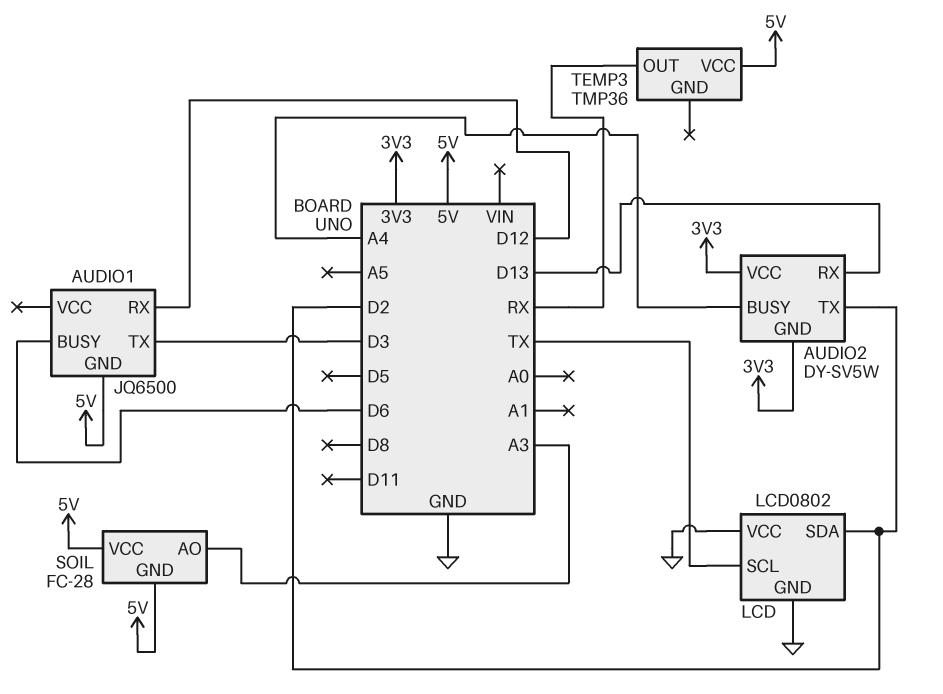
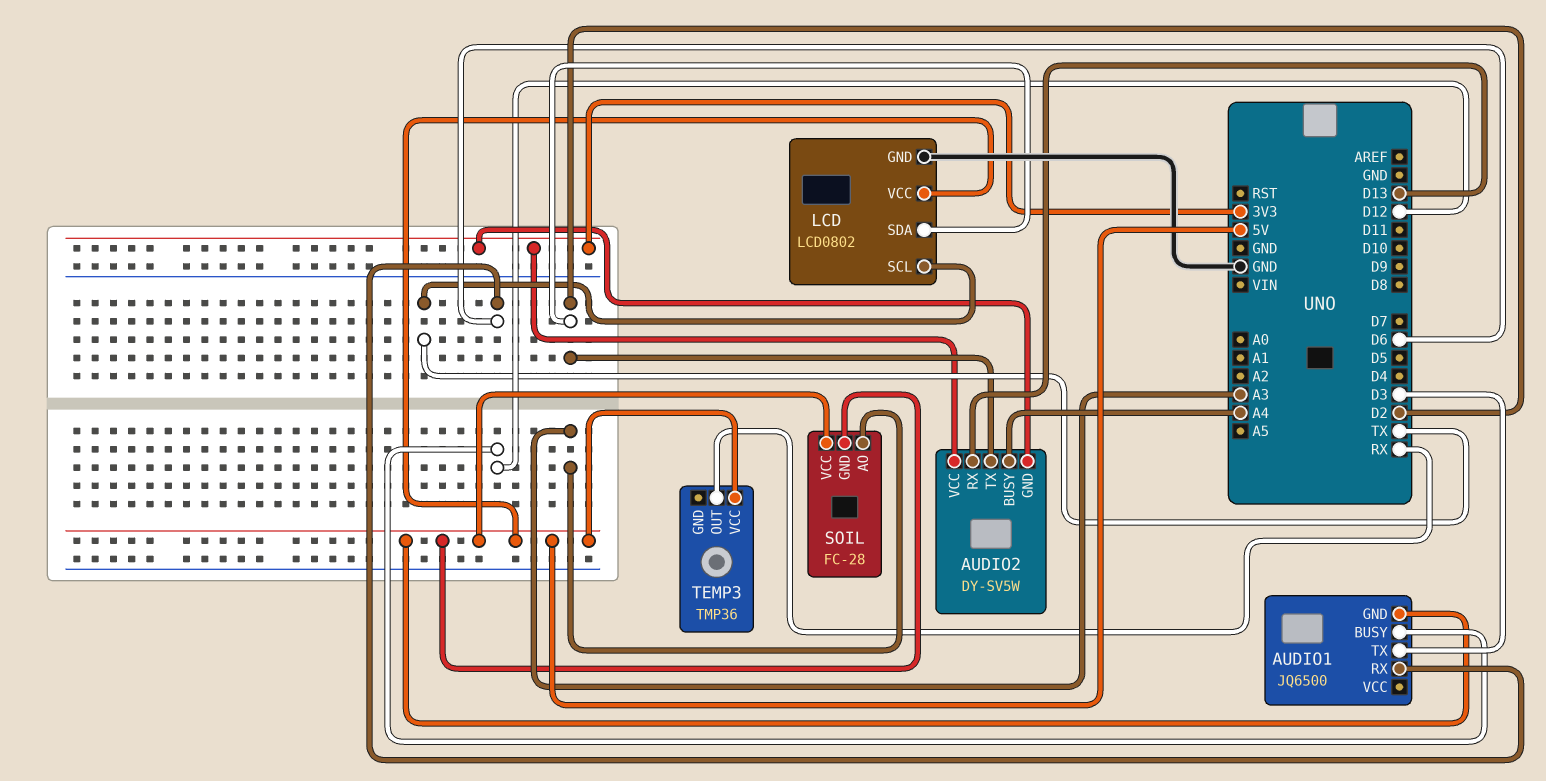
AUDIO1 pin BUSY: D6 -> D12
AUDIO1 pin RX: D12 -> D6
LCD pin VCC: GND -> 5V

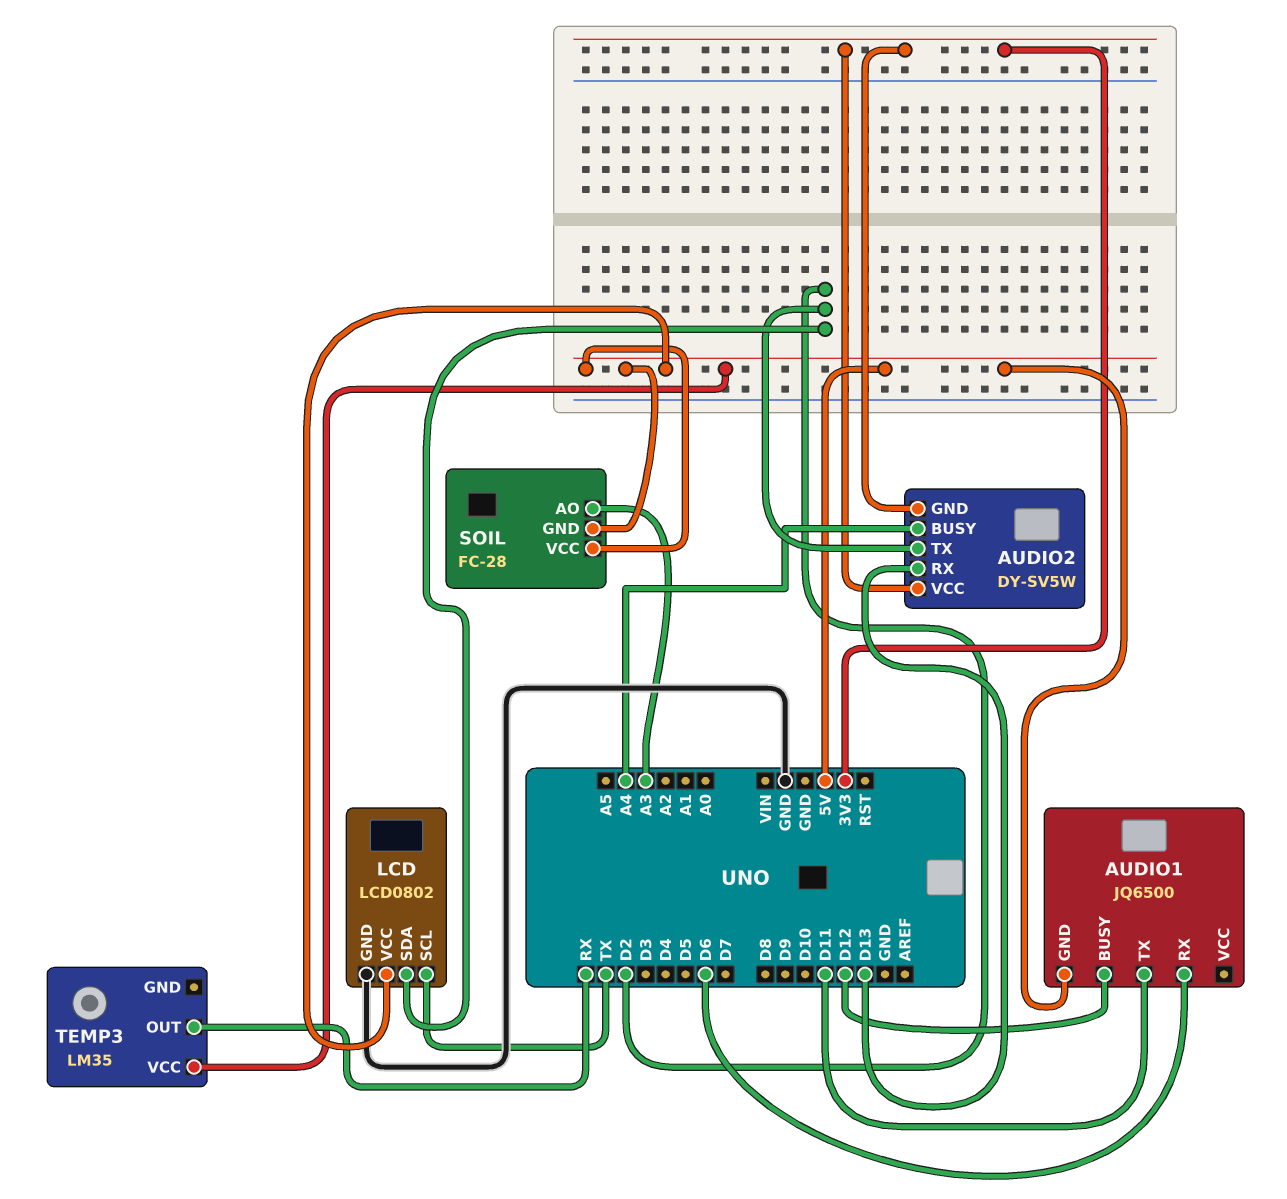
AUDIO1 pin TX: D3 -> D11
TEMP3: TMP36 -> LM35

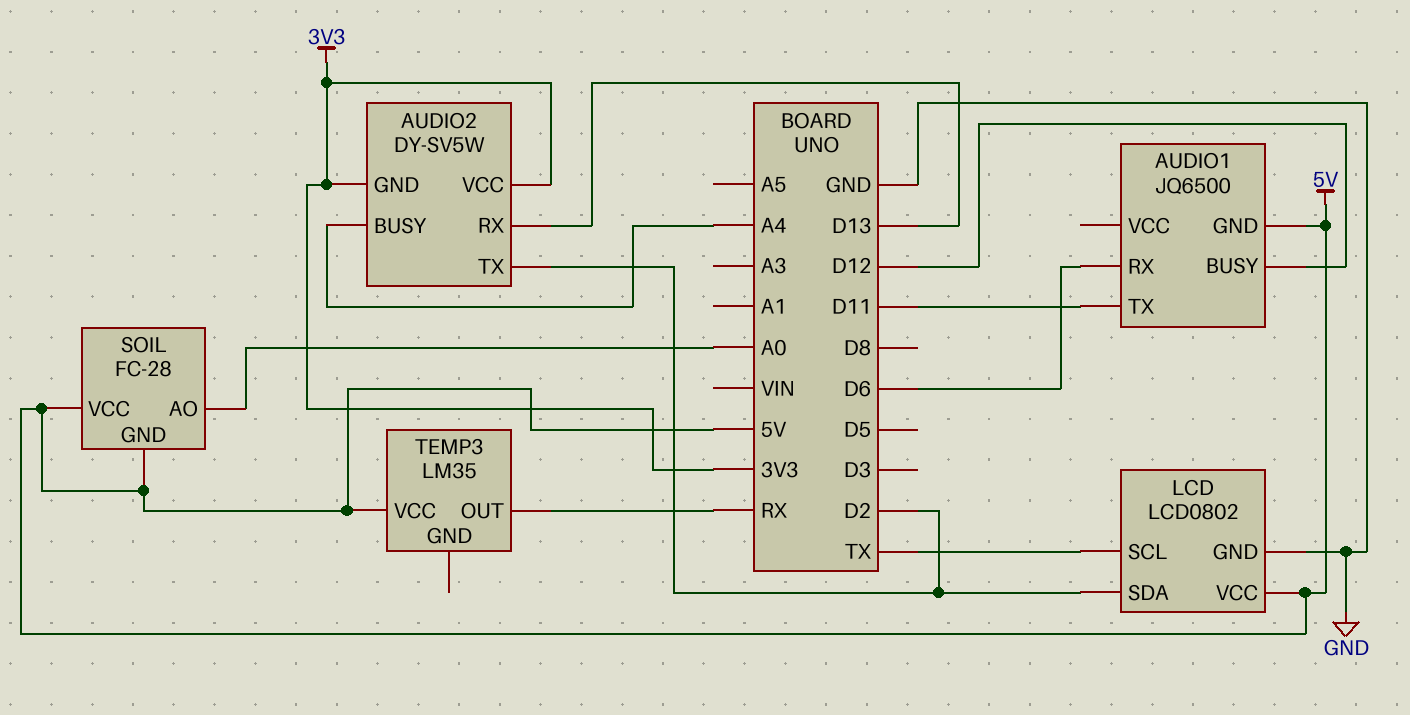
SOIL pin AO: A3 -> A0

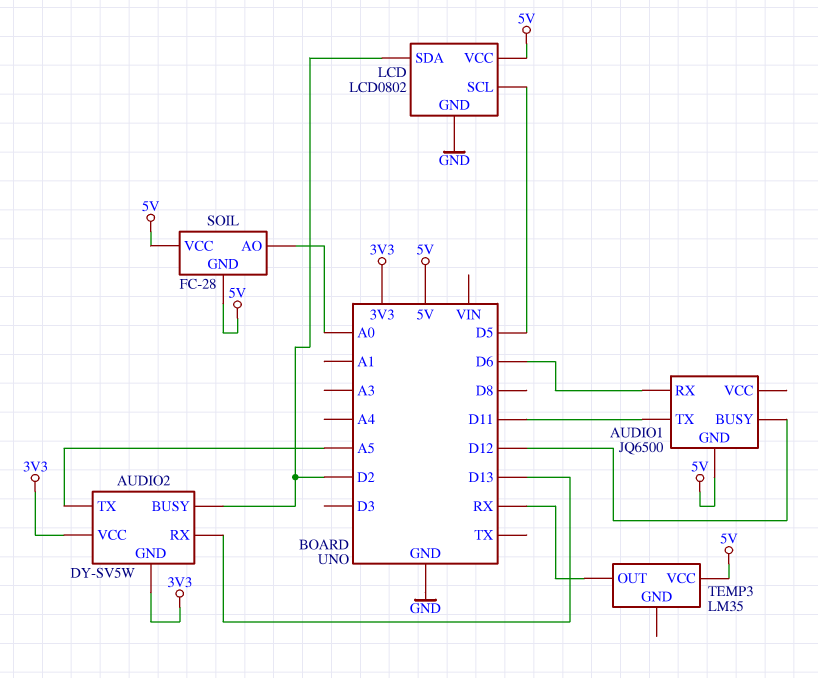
AUDIO2 pin BUSY: A4 -> D2
AUDIO2 pin TX: D2 -> A5
LCD pin SCL: TX -> D5

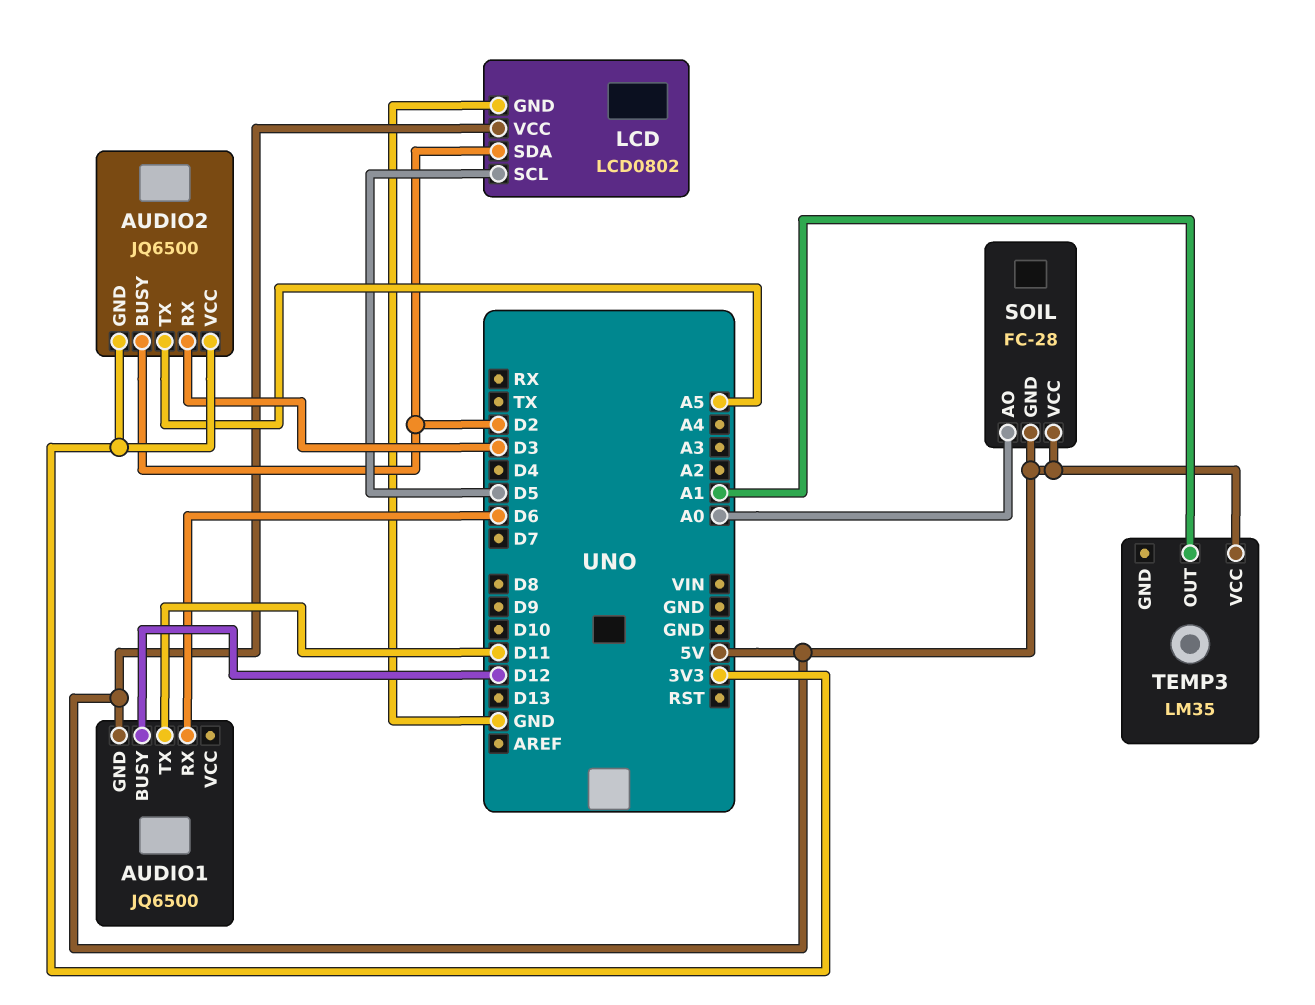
AUDIO2: DY-SV5W -> JQ6500
AUDIO2 pin RX: D13 -> D3
TEMP3 pin OUT: RX -> A1

